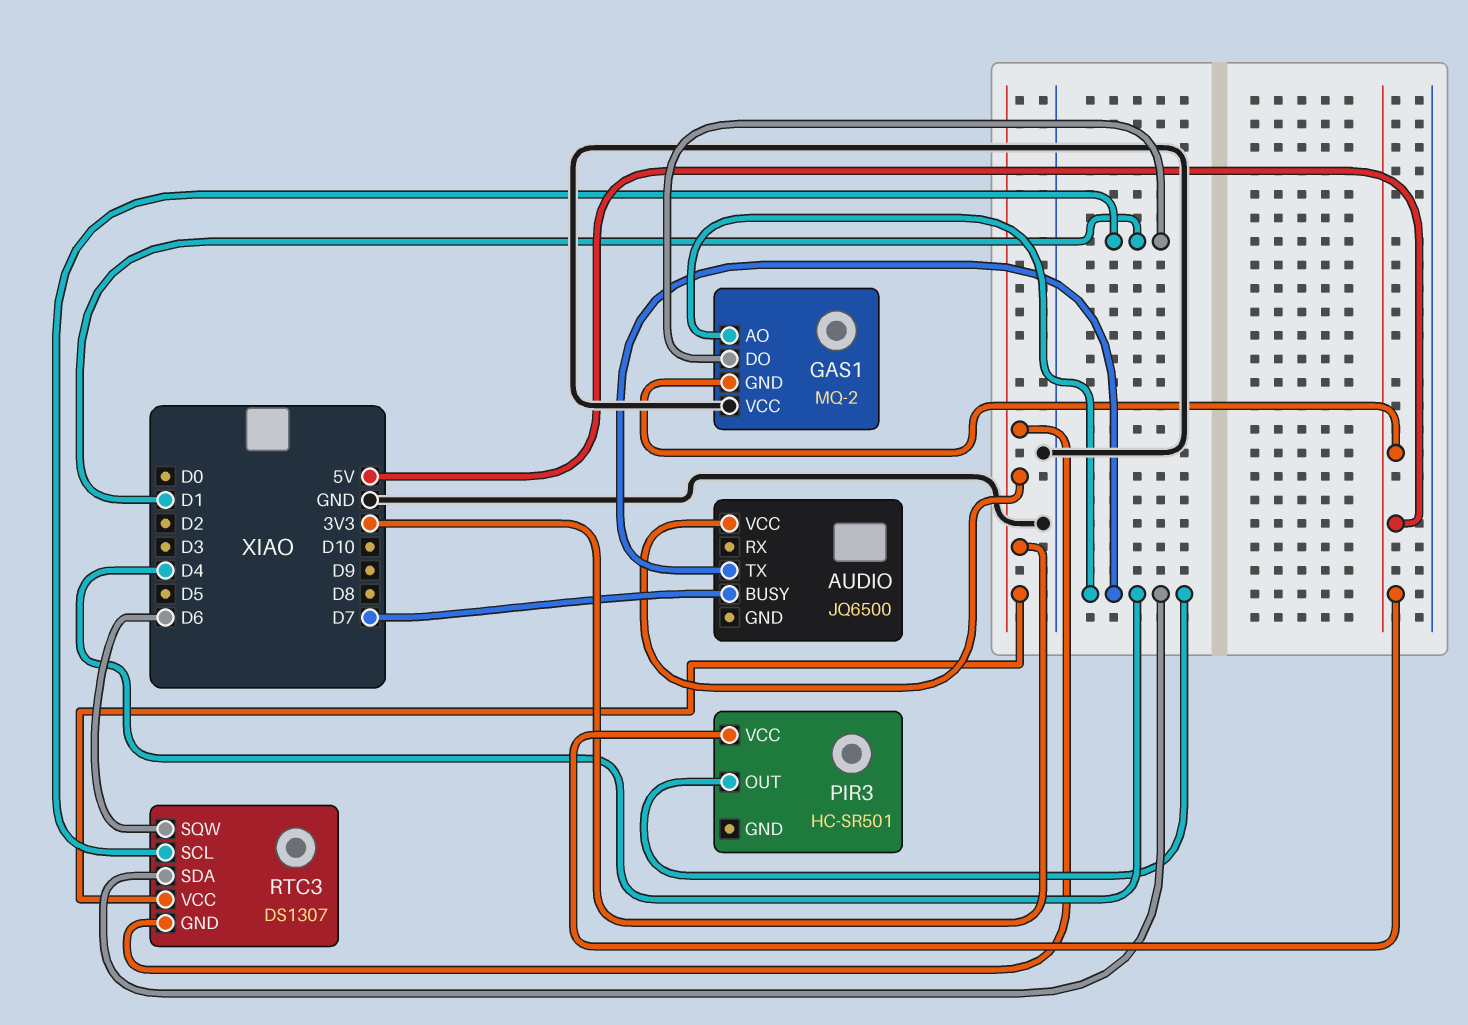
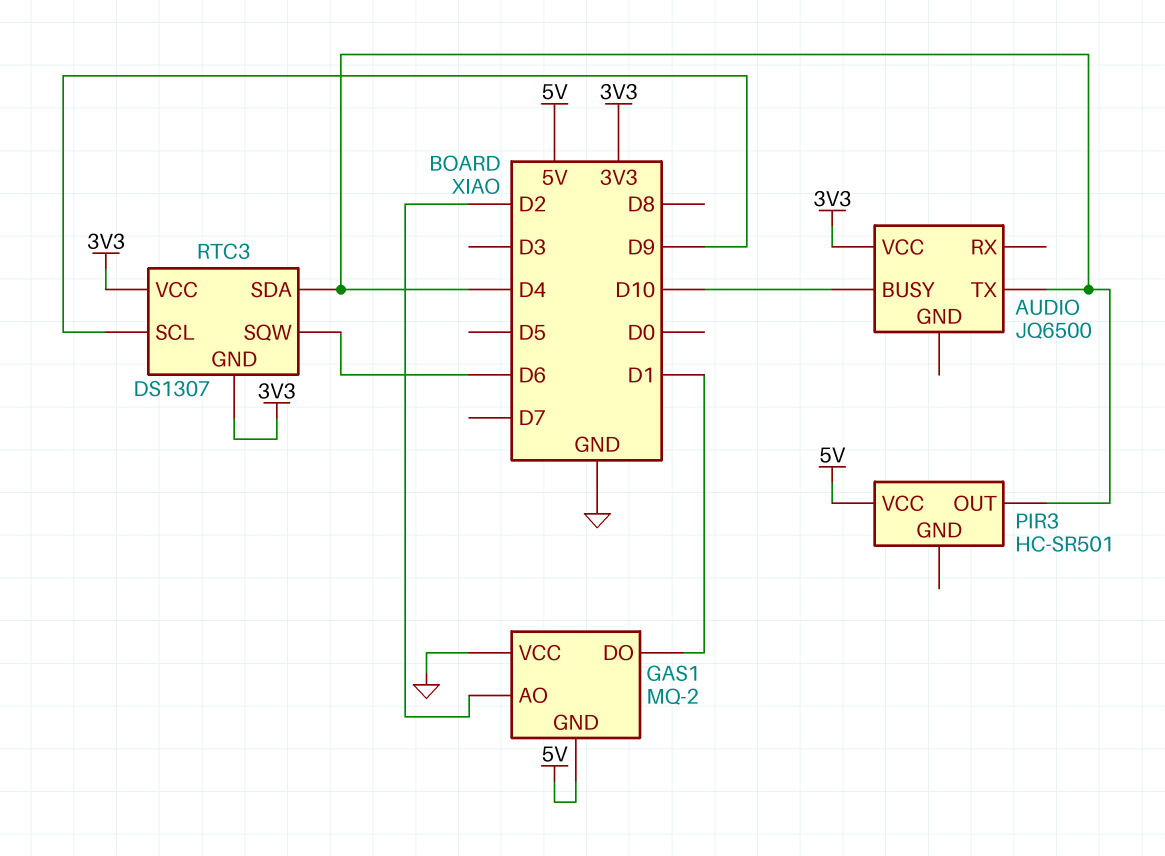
AUDIO pin BUSY: D7 -> D10
GAS1 pin AO: D4 -> D2
RTC3 pin SCL: D1 -> D9

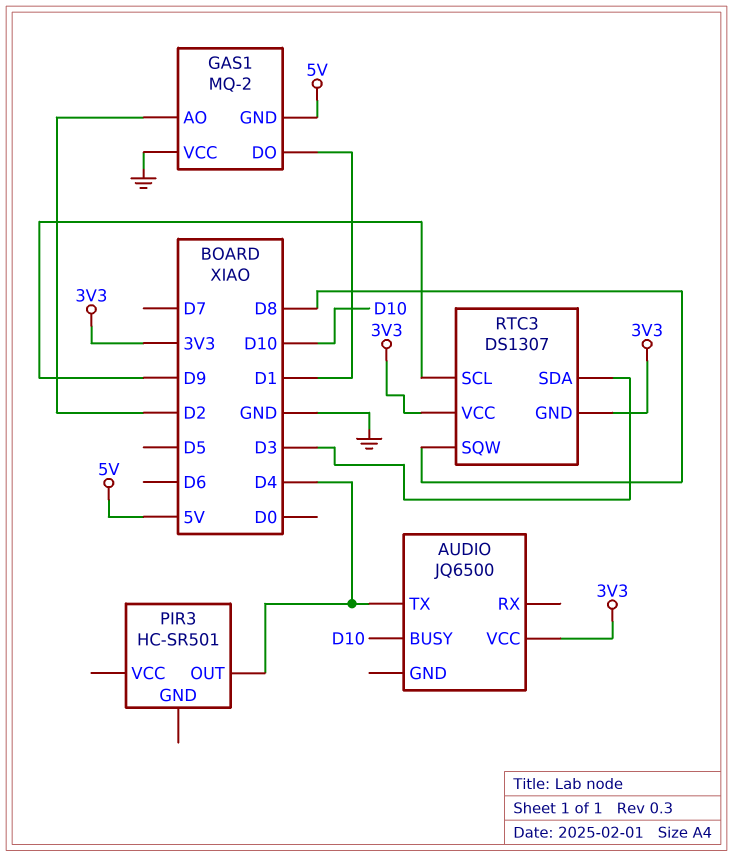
PIR3 pin VCC: 5V -> none
RTC3 pin SDA: D4 -> D3
RTC3 pin SQW: D6 -> D8

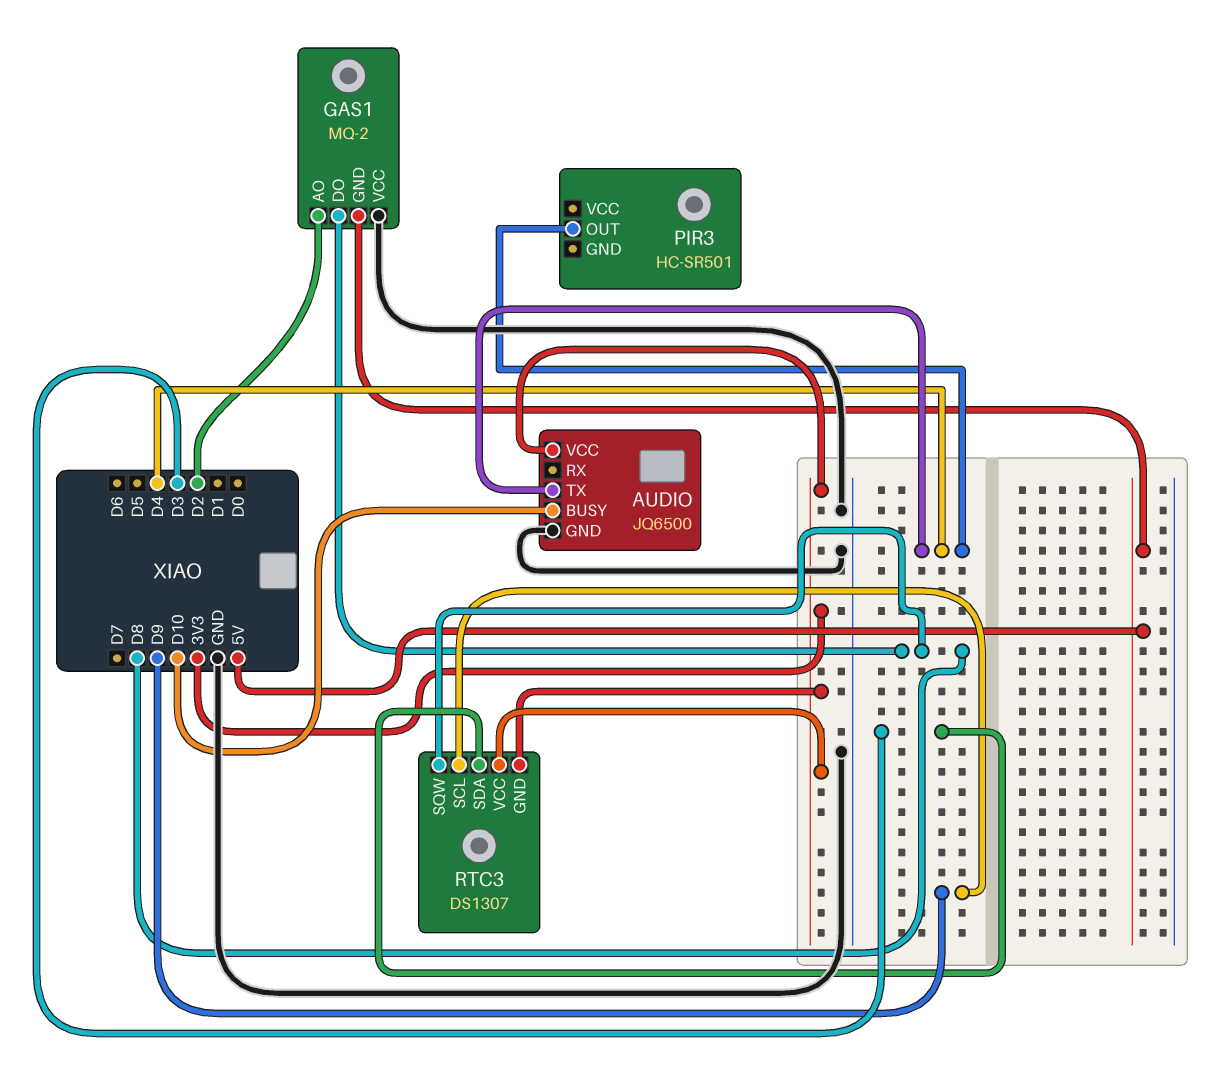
AUDIO pin GND: none -> GND
GAS1 pin DO: D1 -> D8

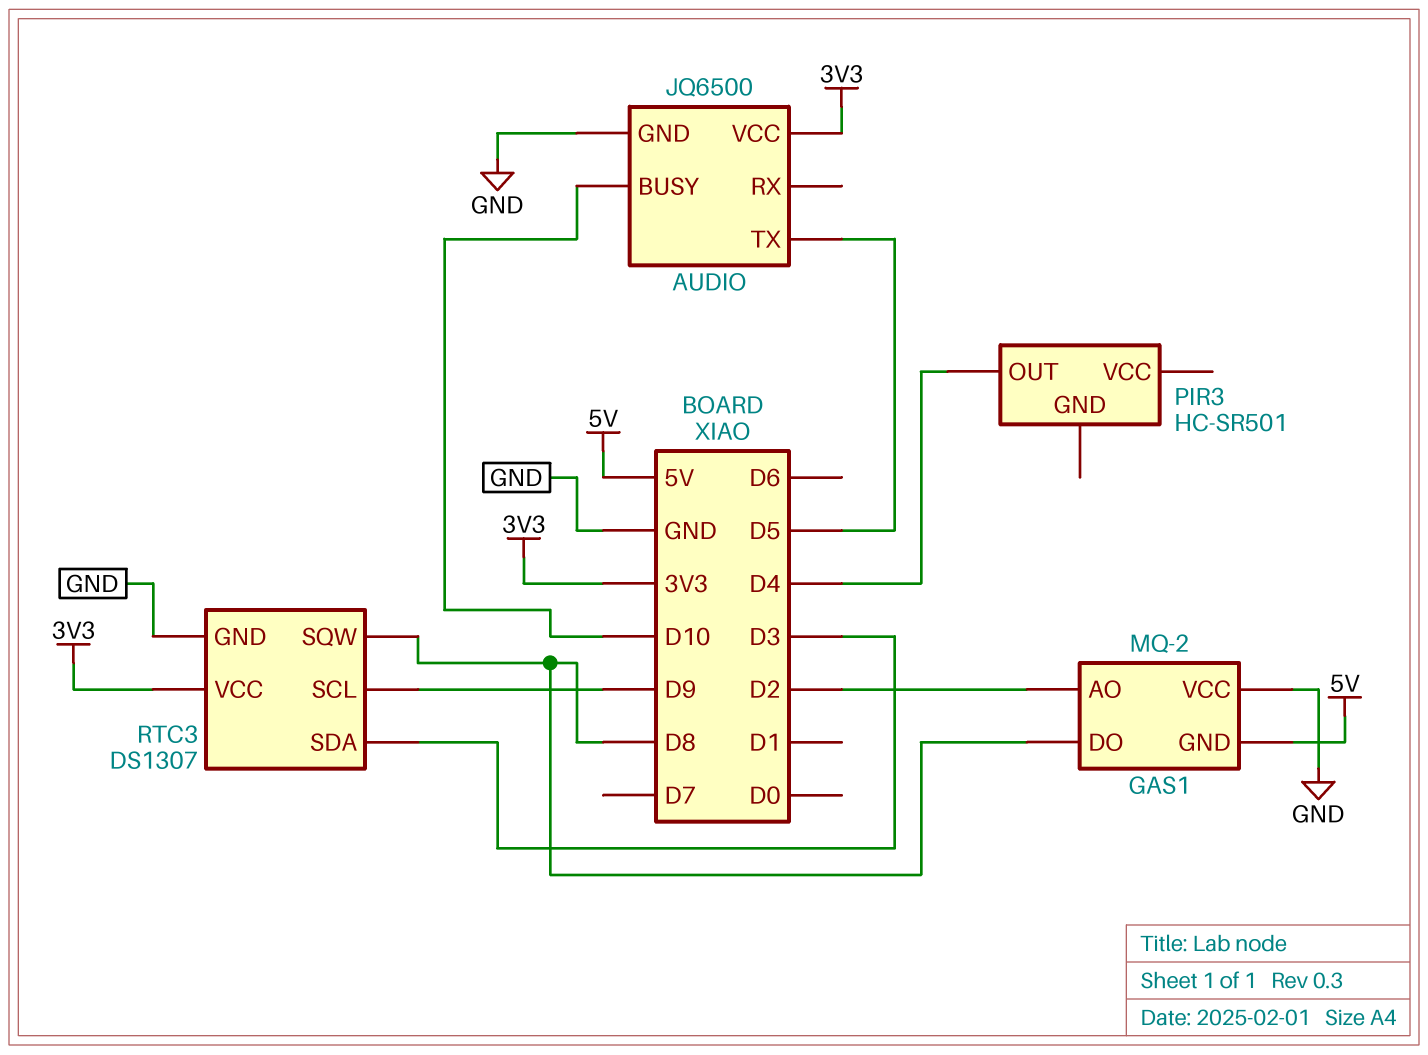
AUDIO pin TX: D4 -> D5
RTC3 pin GND: 3V3 -> GND

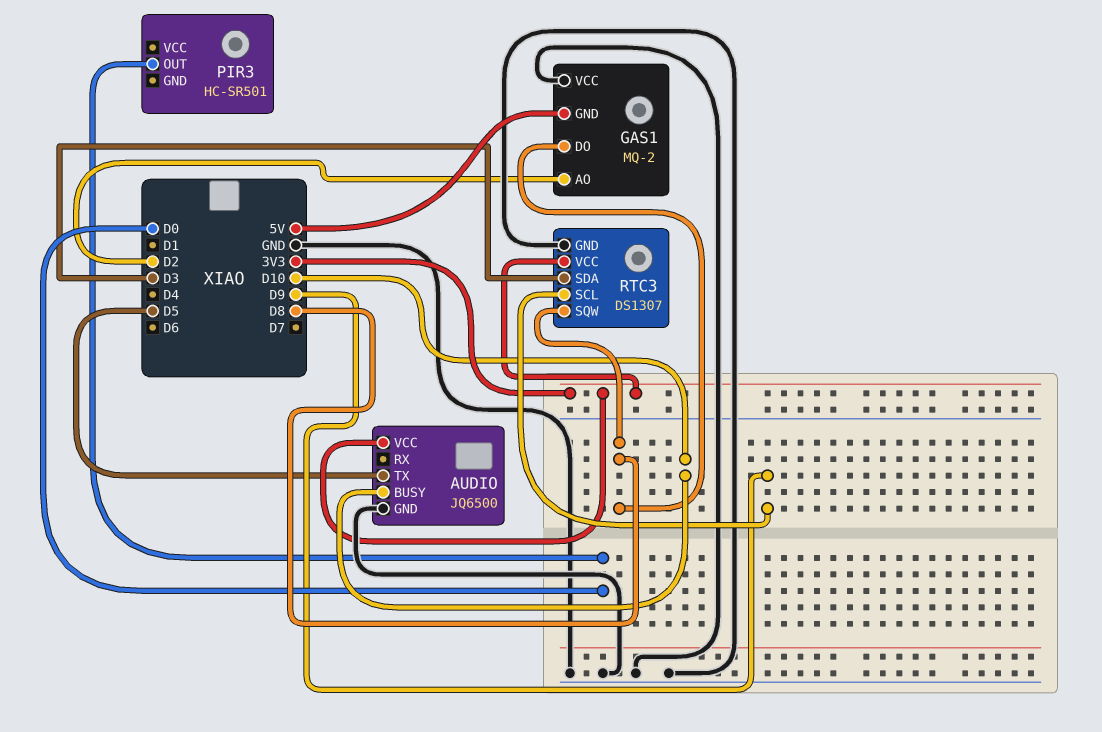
PIR3 pin OUT: D4 -> D0

